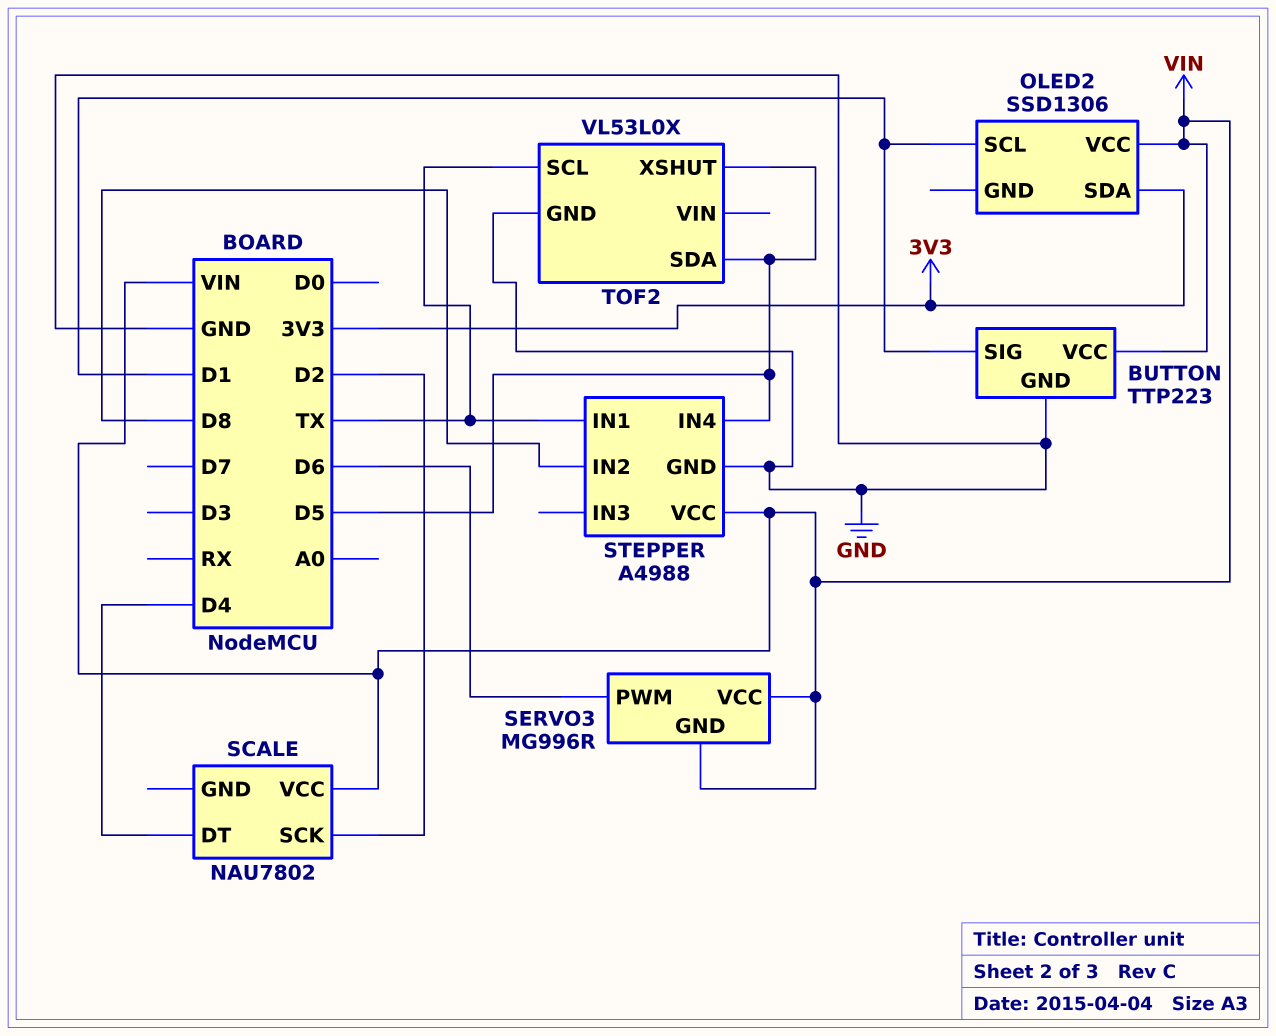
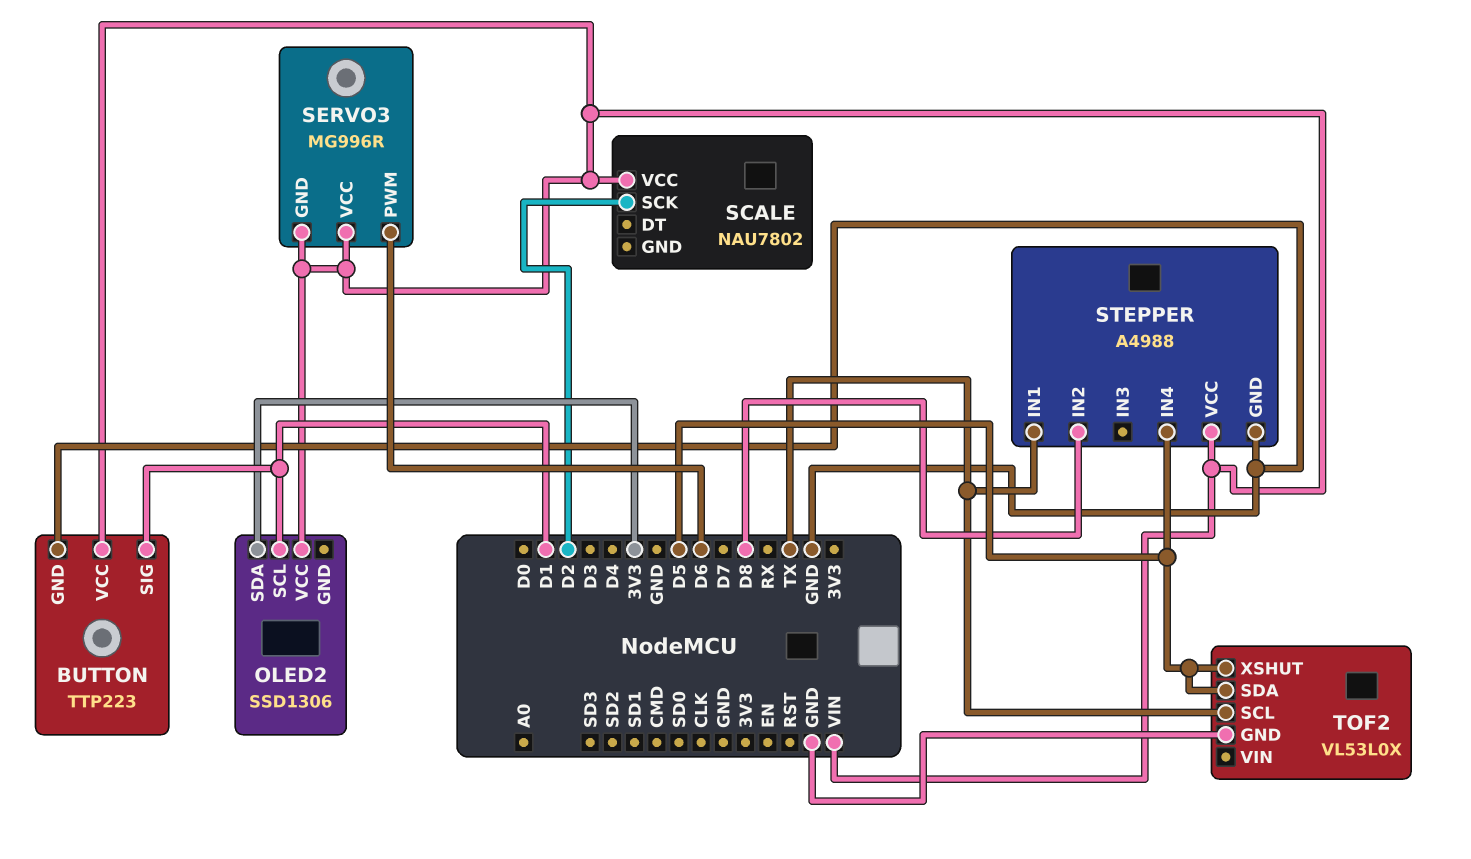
SCALE pin DT: D4 -> none

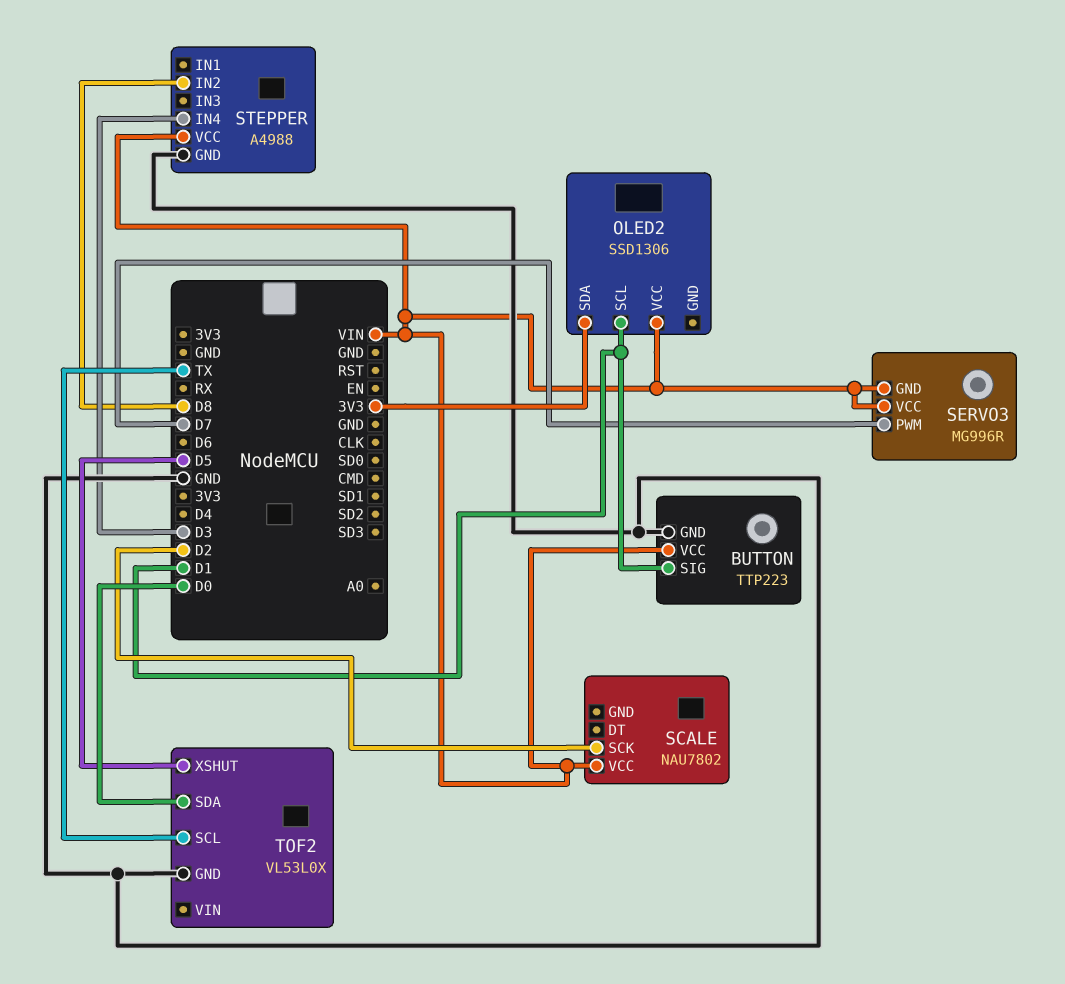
SERVO3 pin PWM: D6 -> D7
STEPPER pin IN1: TX -> none
STEPPER pin IN4: D5 -> D3
TOF2 pin SDA: D5 -> D0

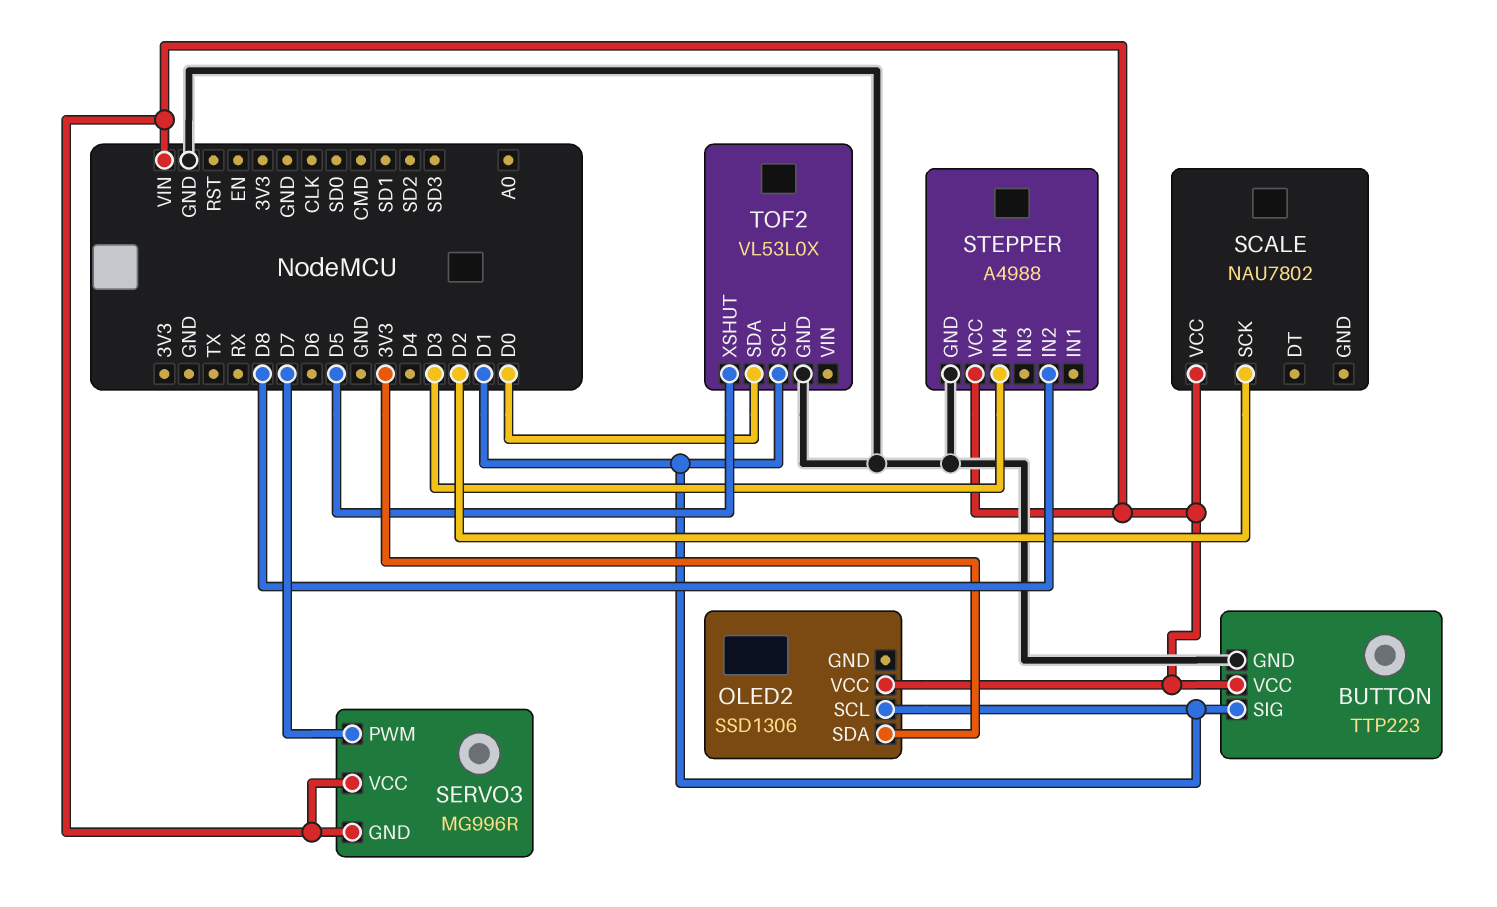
TOF2 pin SCL: TX -> D1

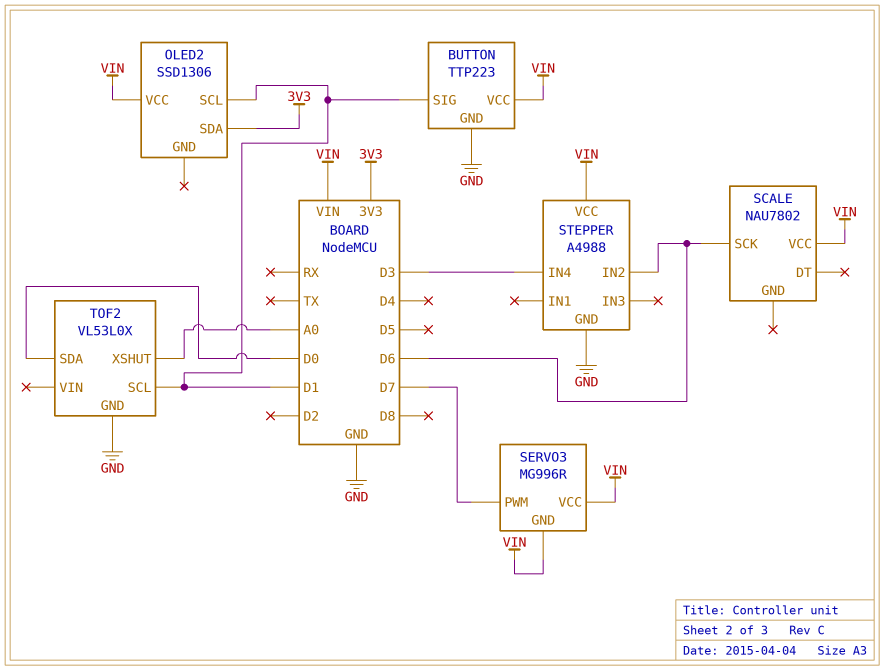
SCALE pin SCK: D2 -> D6
STEPPER pin IN2: D8 -> D6
TOF2 pin XSHUT: D5 -> A0

